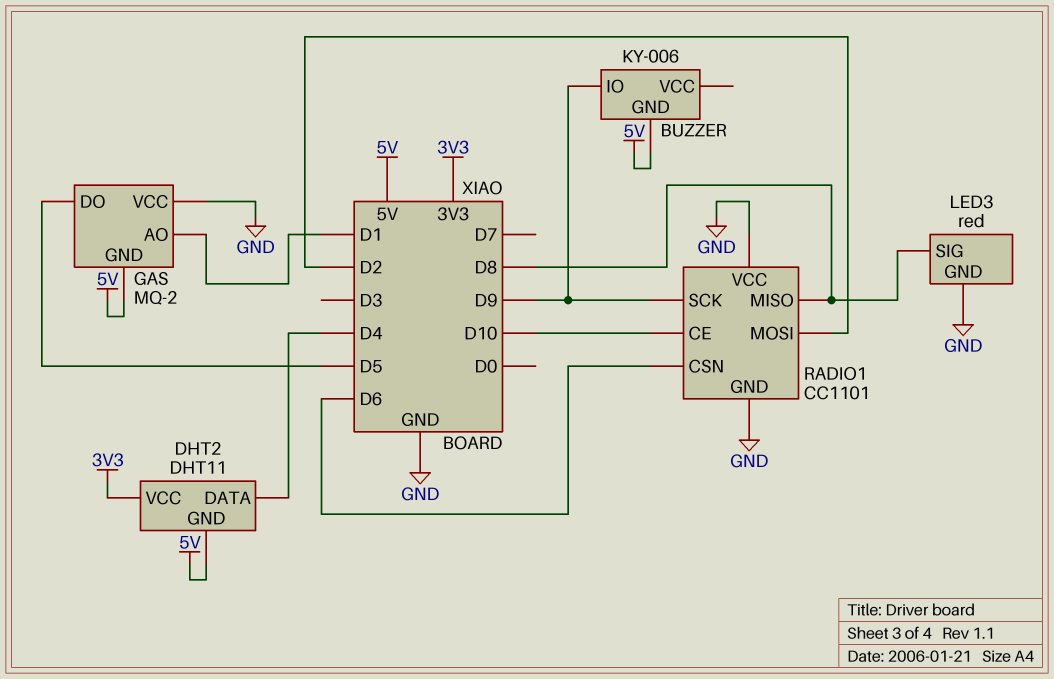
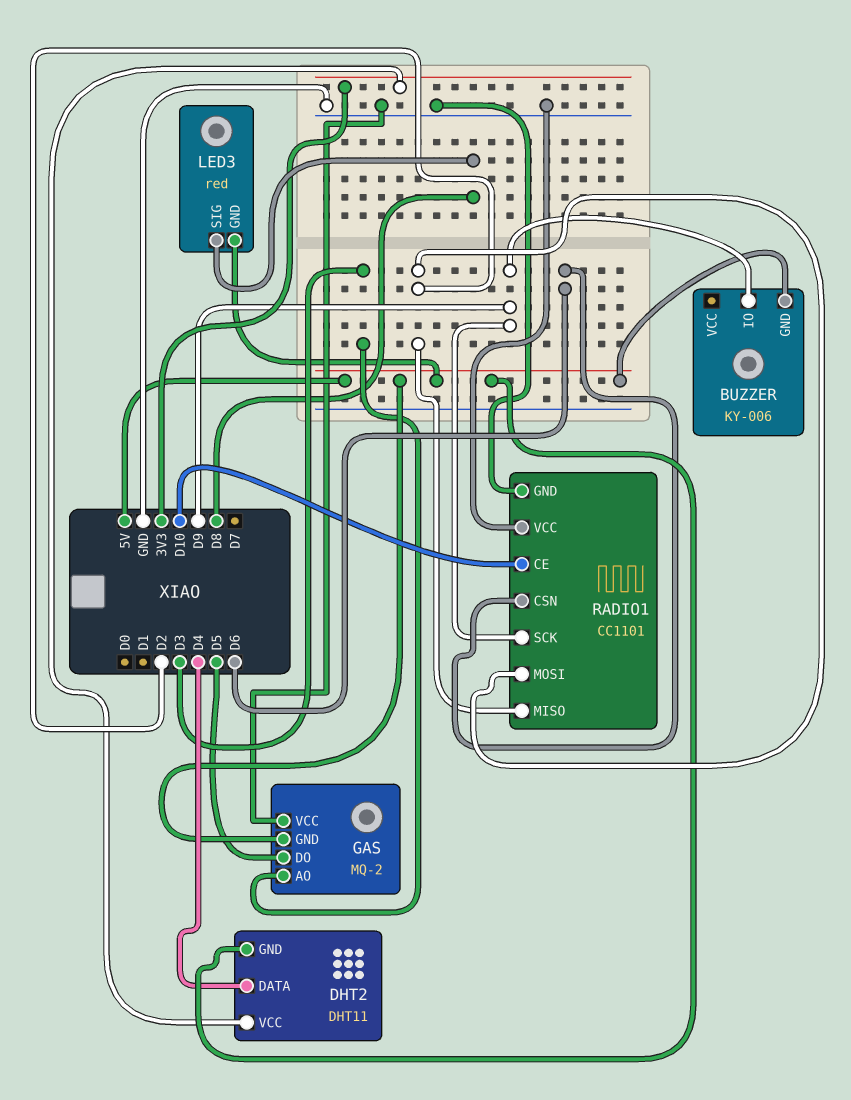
GAS pin AO: D1 -> D3
LED3 pin GND: GND -> 5V
RADIO1 pin MISO: D8 -> D2

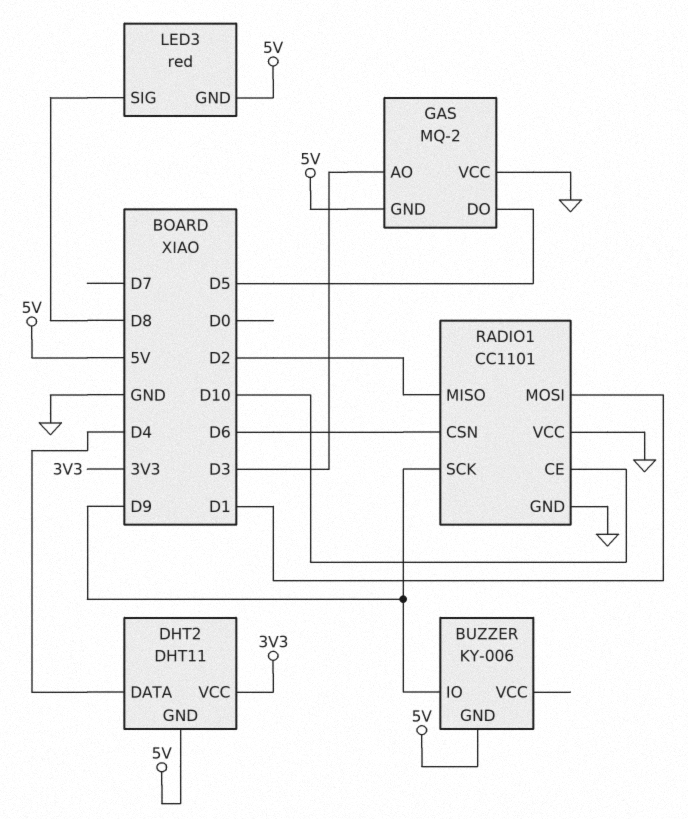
RADIO1 pin MOSI: D2 -> D1

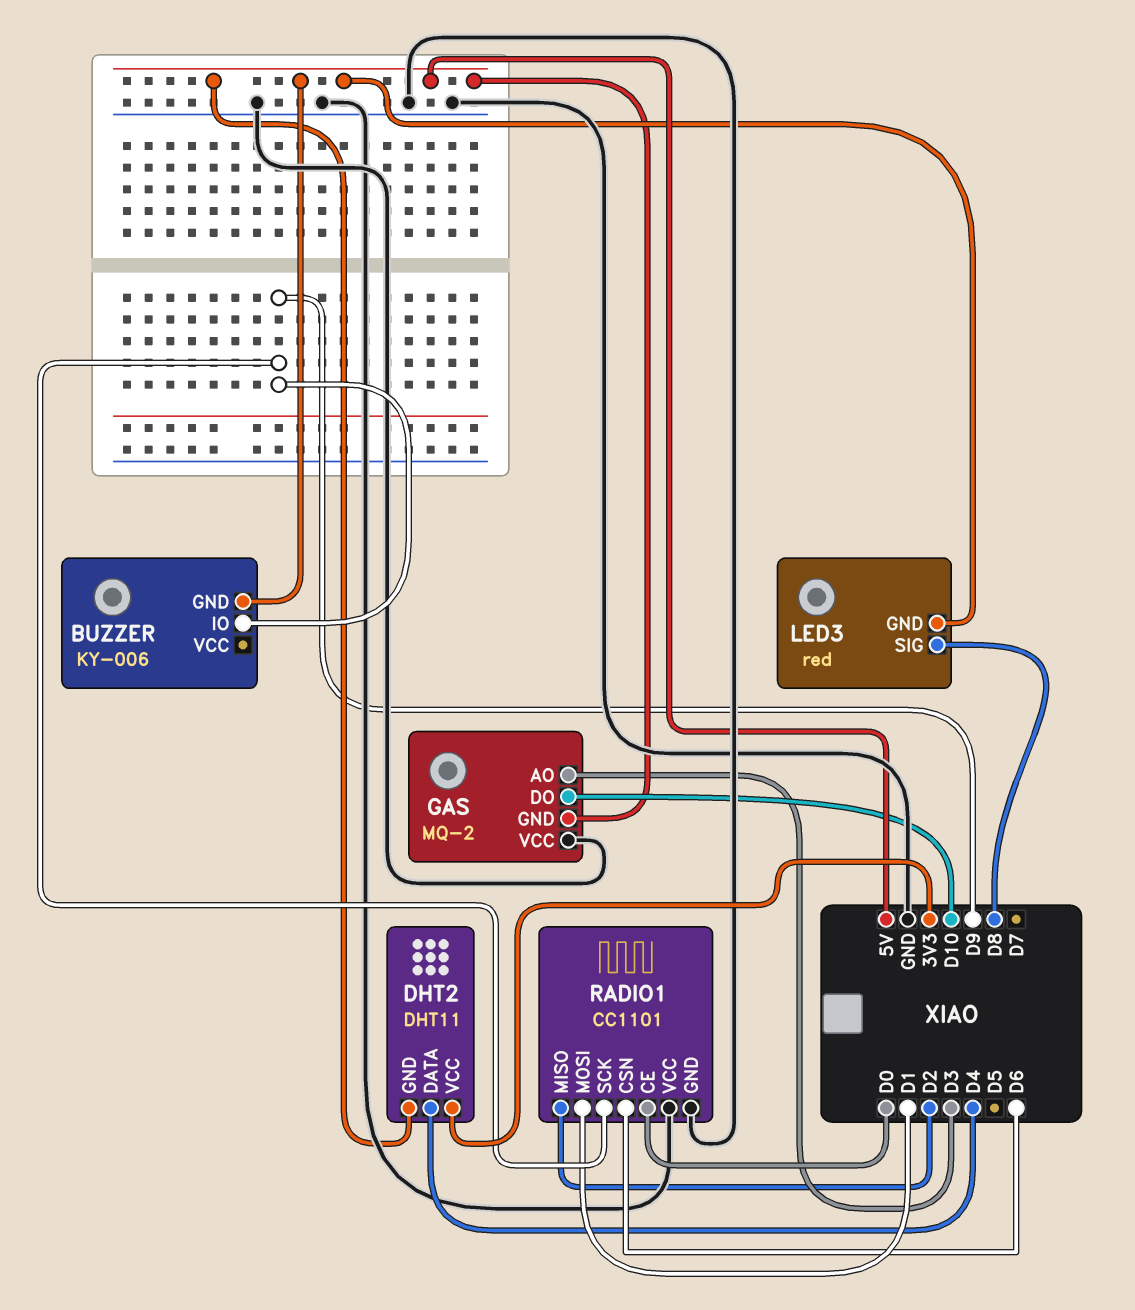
GAS pin DO: D5 -> D10
RADIO1 pin CE: D10 -> D0

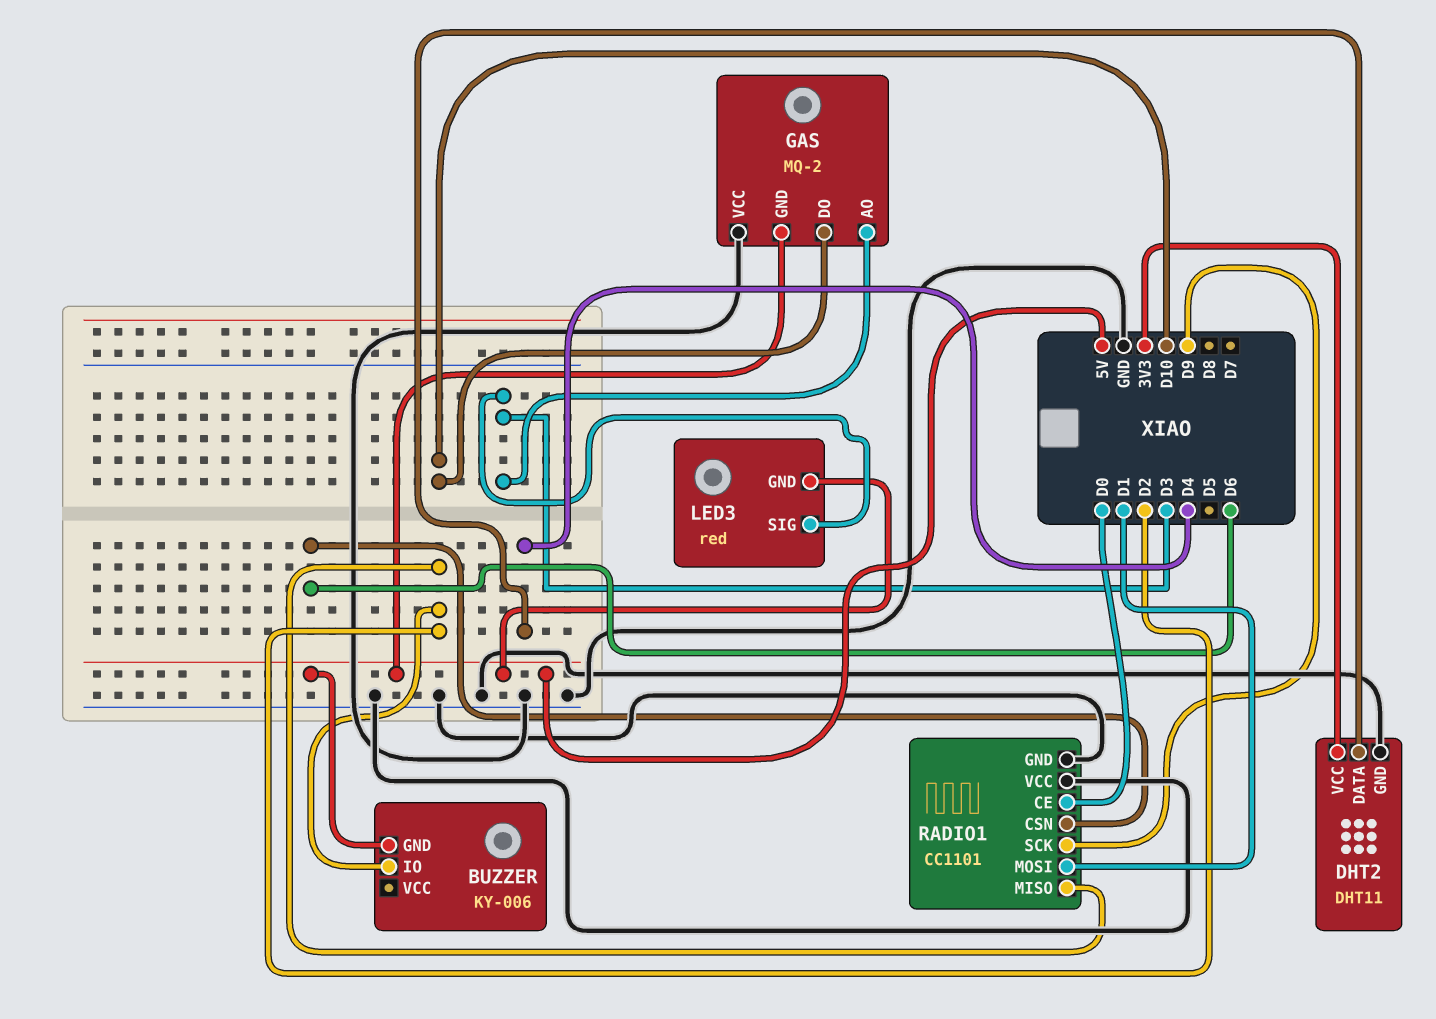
BUZZER pin IO: D9 -> D2
DHT2 pin GND: 5V -> GND
LED3 pin SIG: D8 -> D3

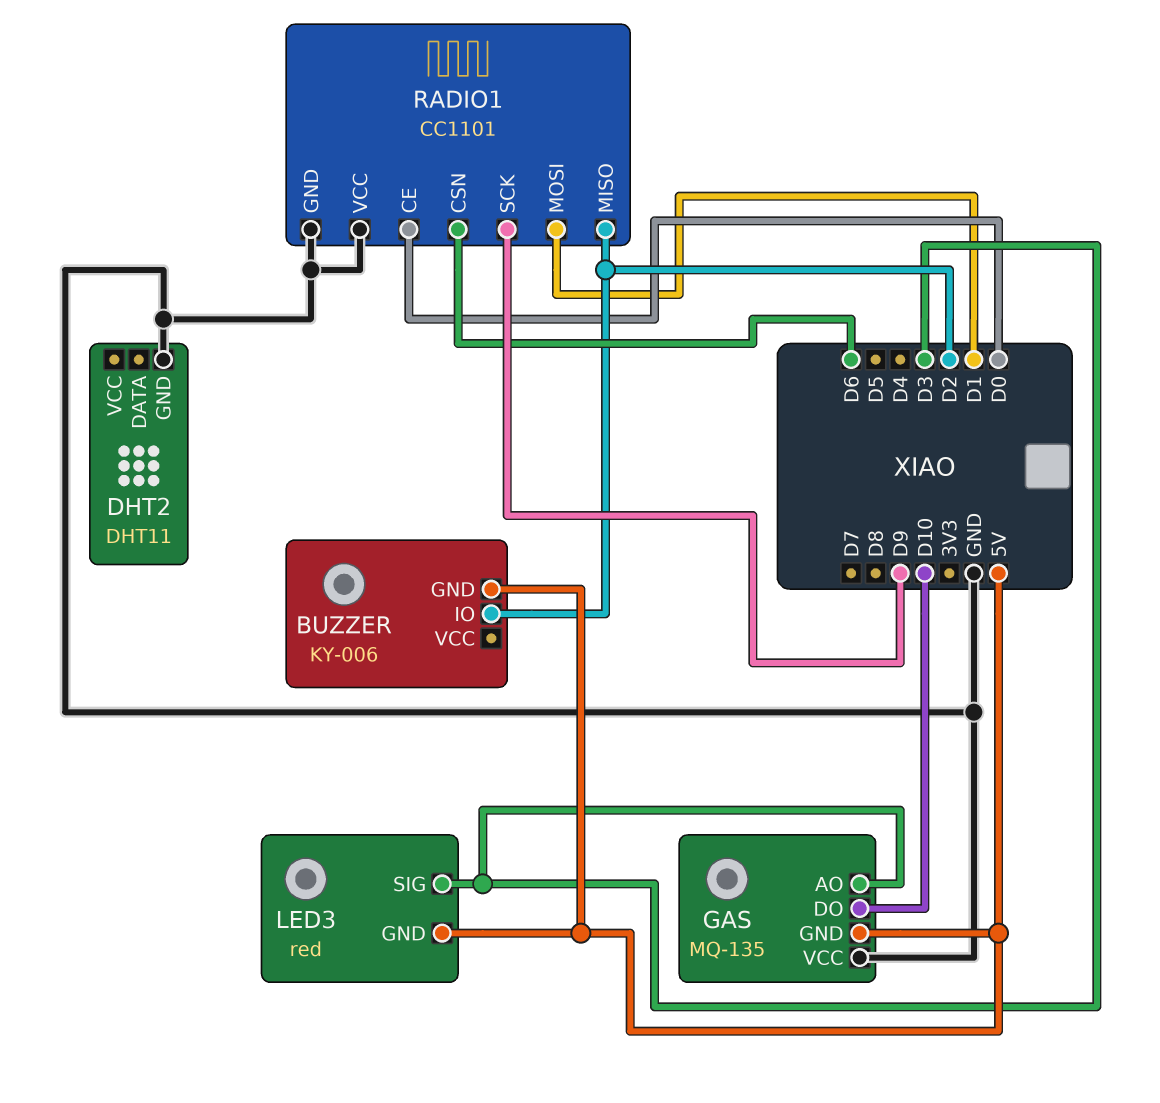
DHT2 pin DATA: D4 -> none
DHT2 pin VCC: 3V3 -> none
GAS: MQ-2 -> MQ-135

